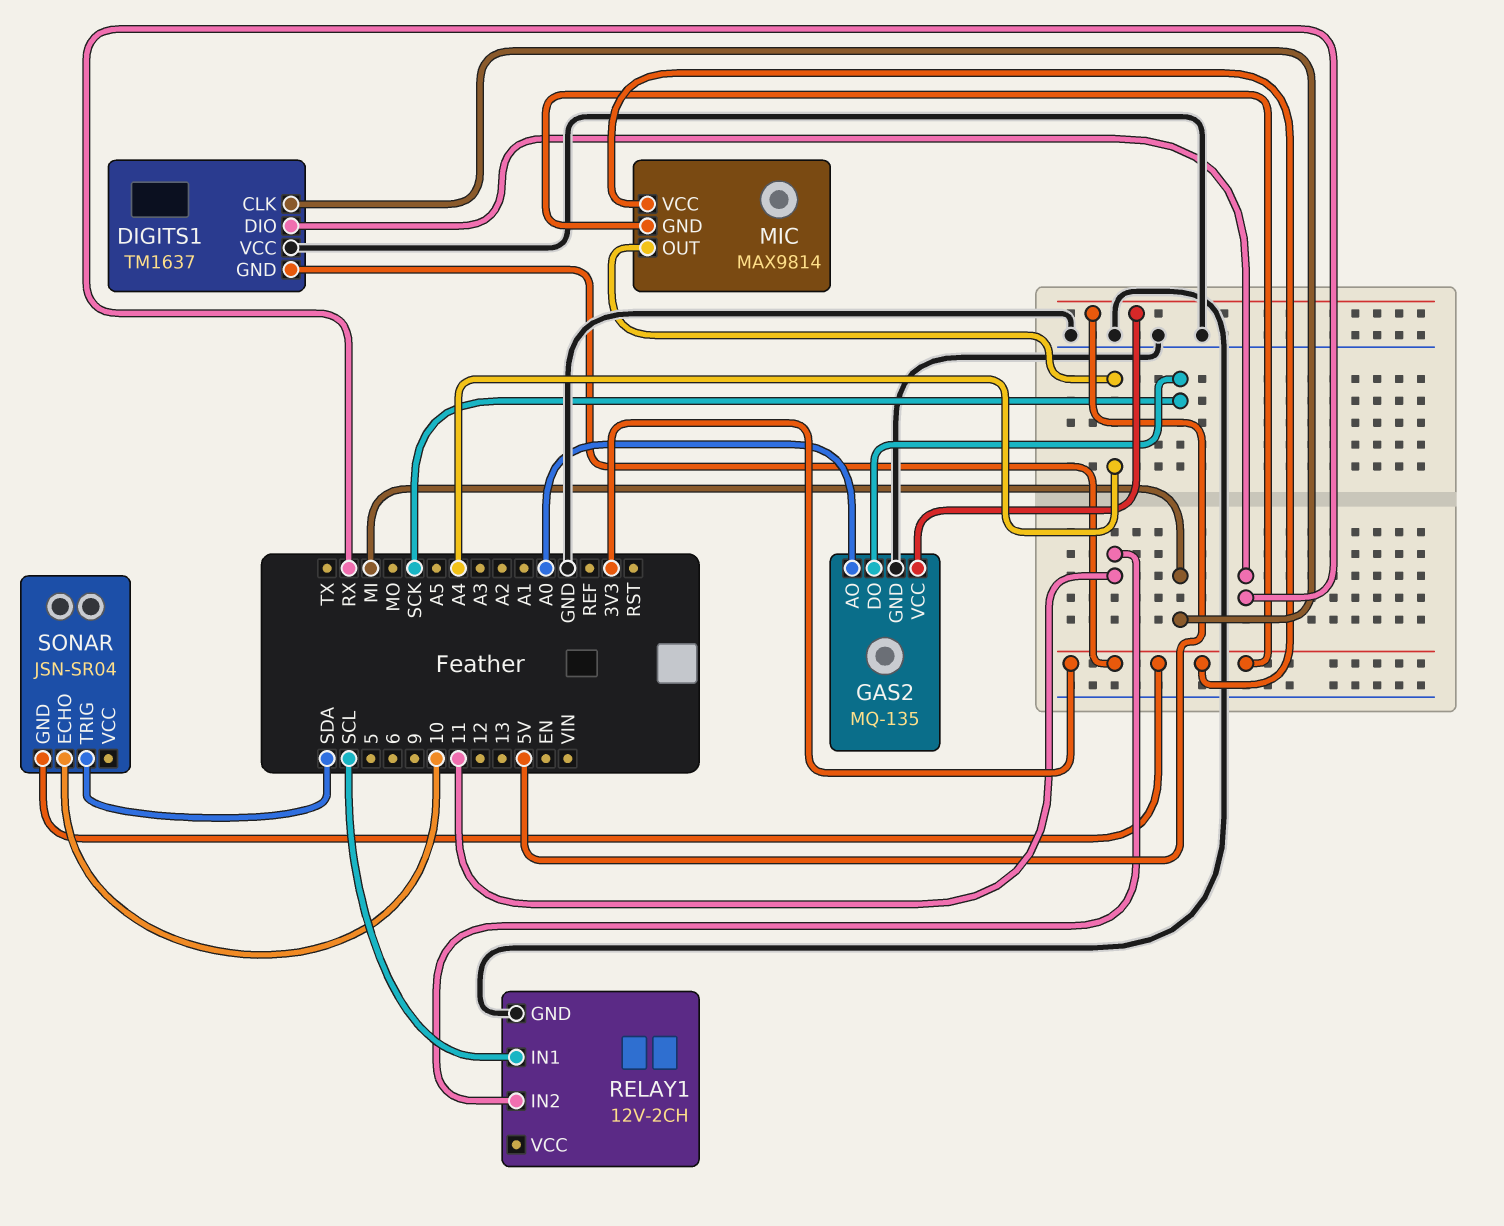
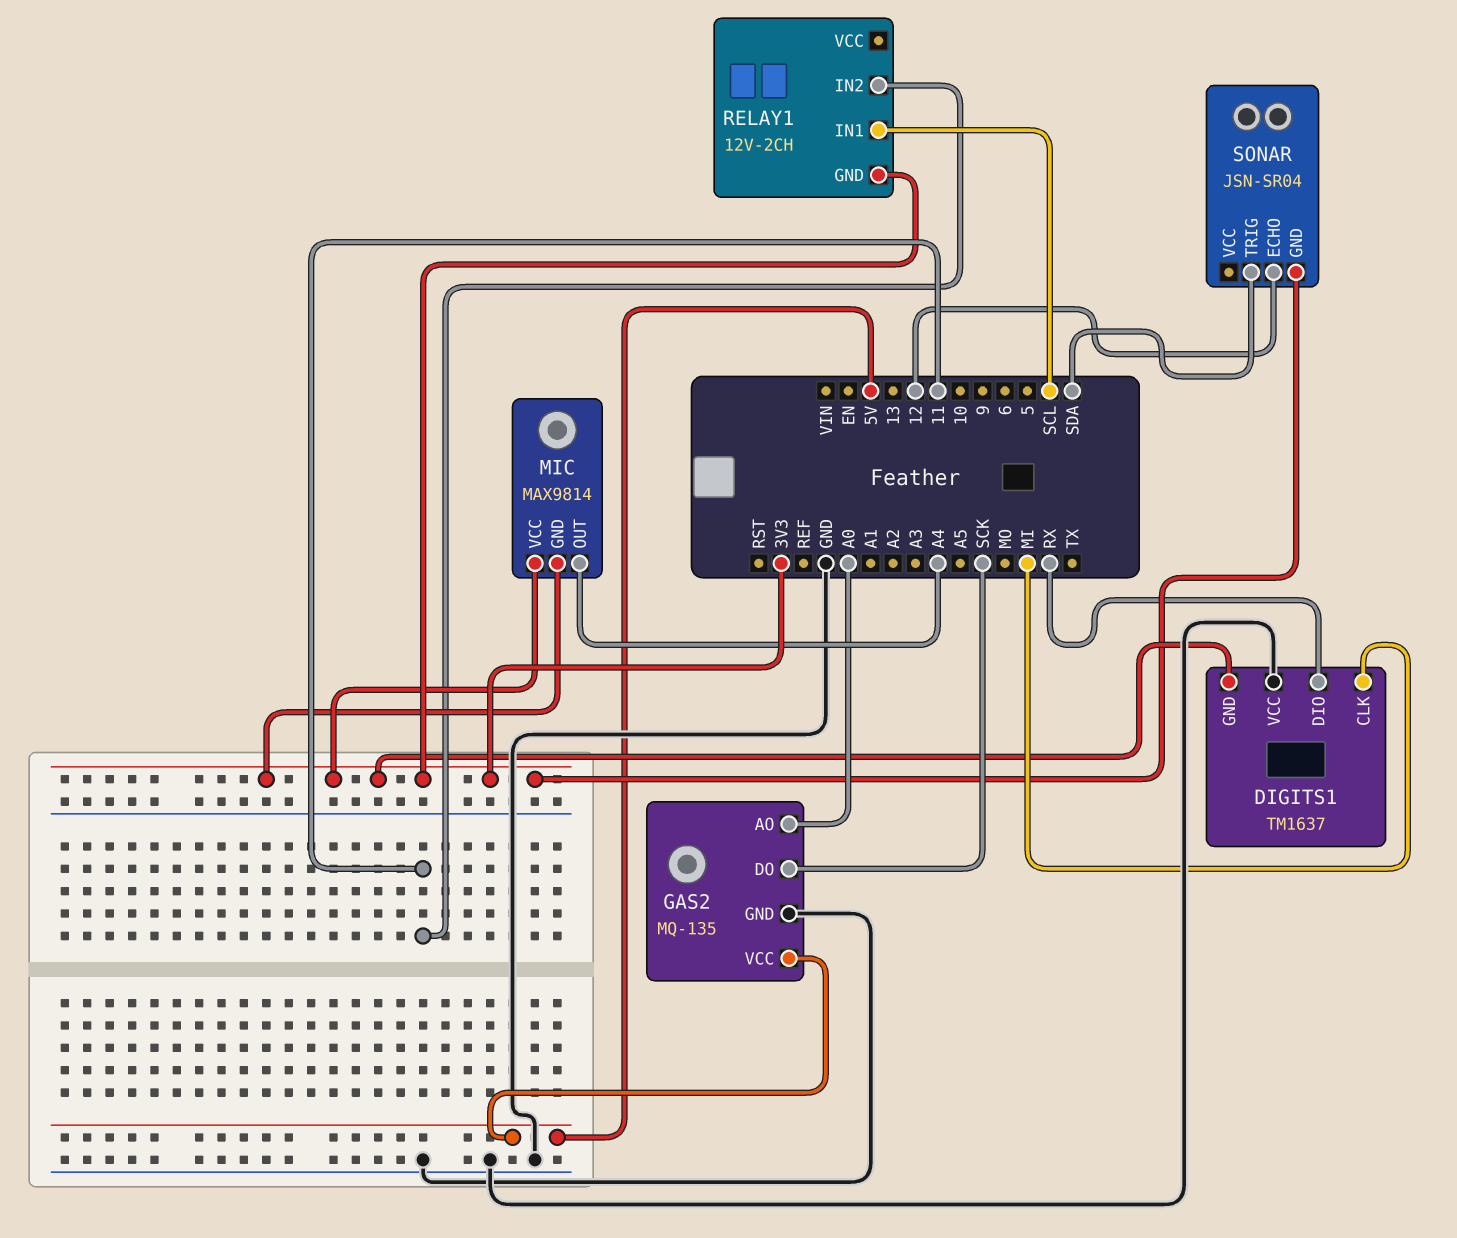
RELAY1 pin GND: GND -> 3V3
SONAR pin ECHO: 10 -> 12

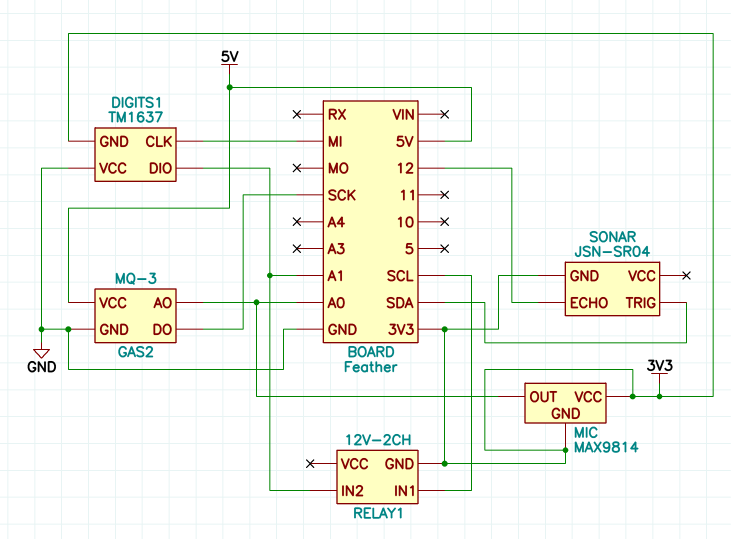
DIGITS1 pin DIO: RX -> A1
GAS2: MQ-135 -> MQ-3
MIC pin OUT: A4 -> A0
RELAY1 pin IN2: 11 -> A1

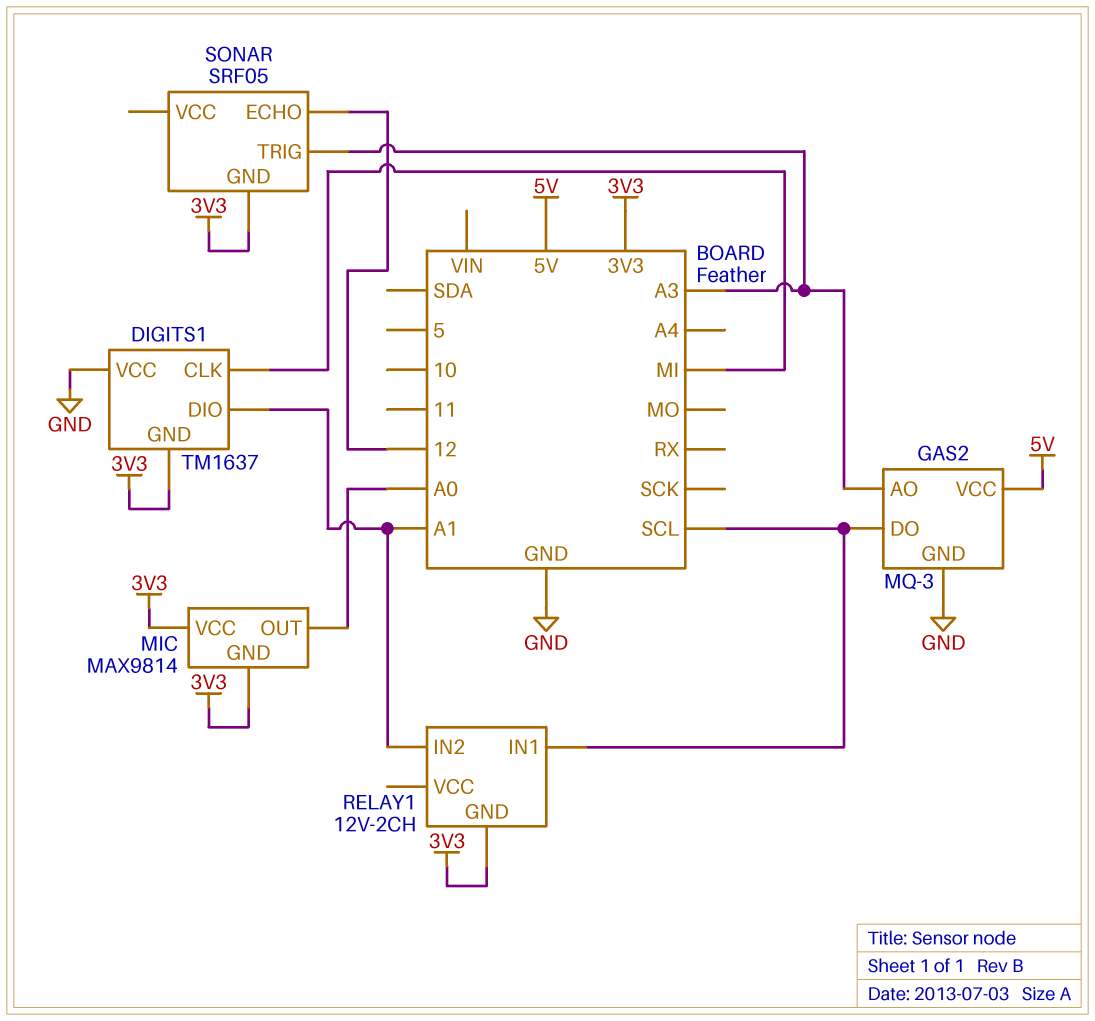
GAS2 pin AO: A0 -> A3
GAS2 pin DO: SCK -> SCL
SONAR: JSN-SR04 -> SRF05
SONAR pin TRIG: SDA -> A3

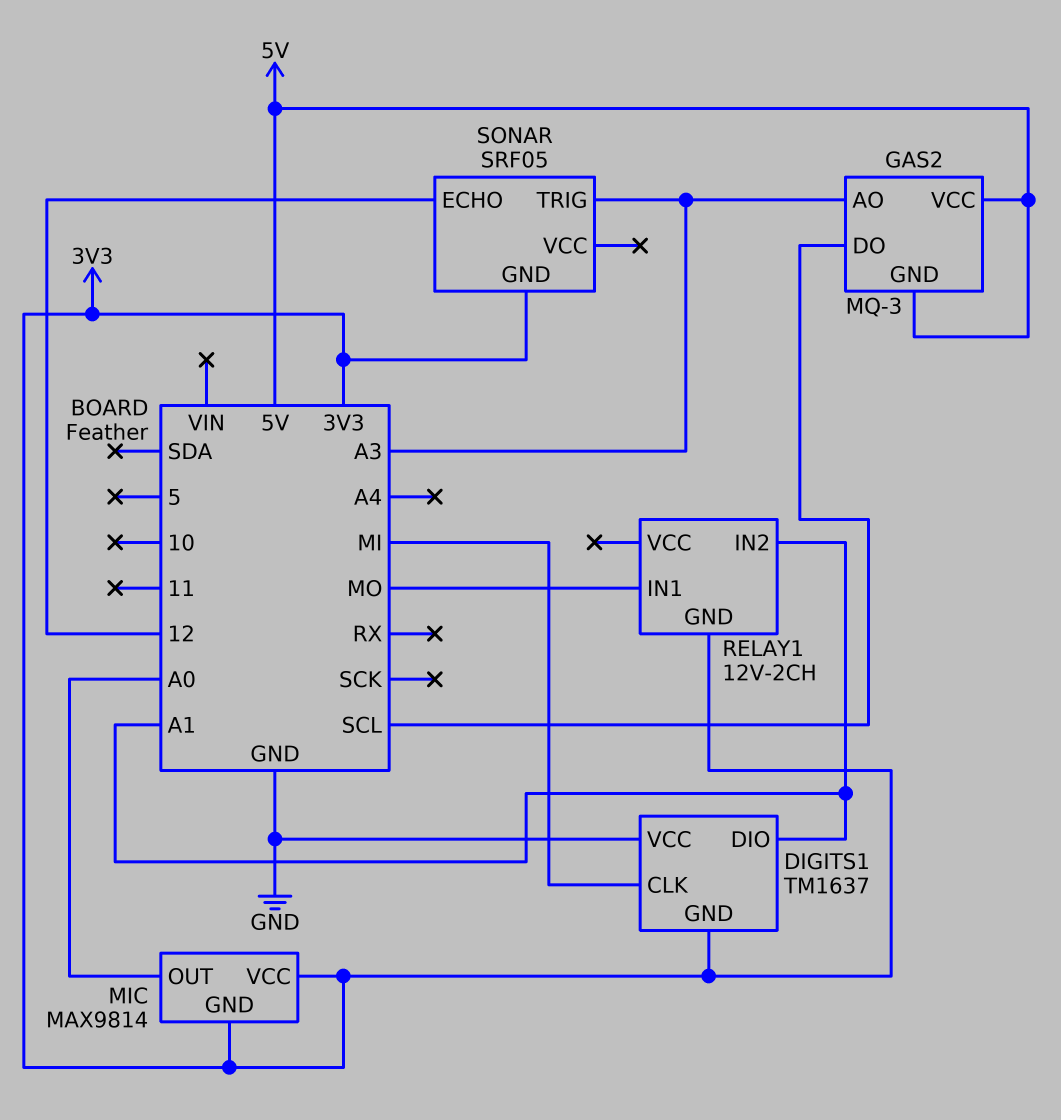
GAS2 pin GND: GND -> 5V
RELAY1 pin IN1: SCL -> MO

